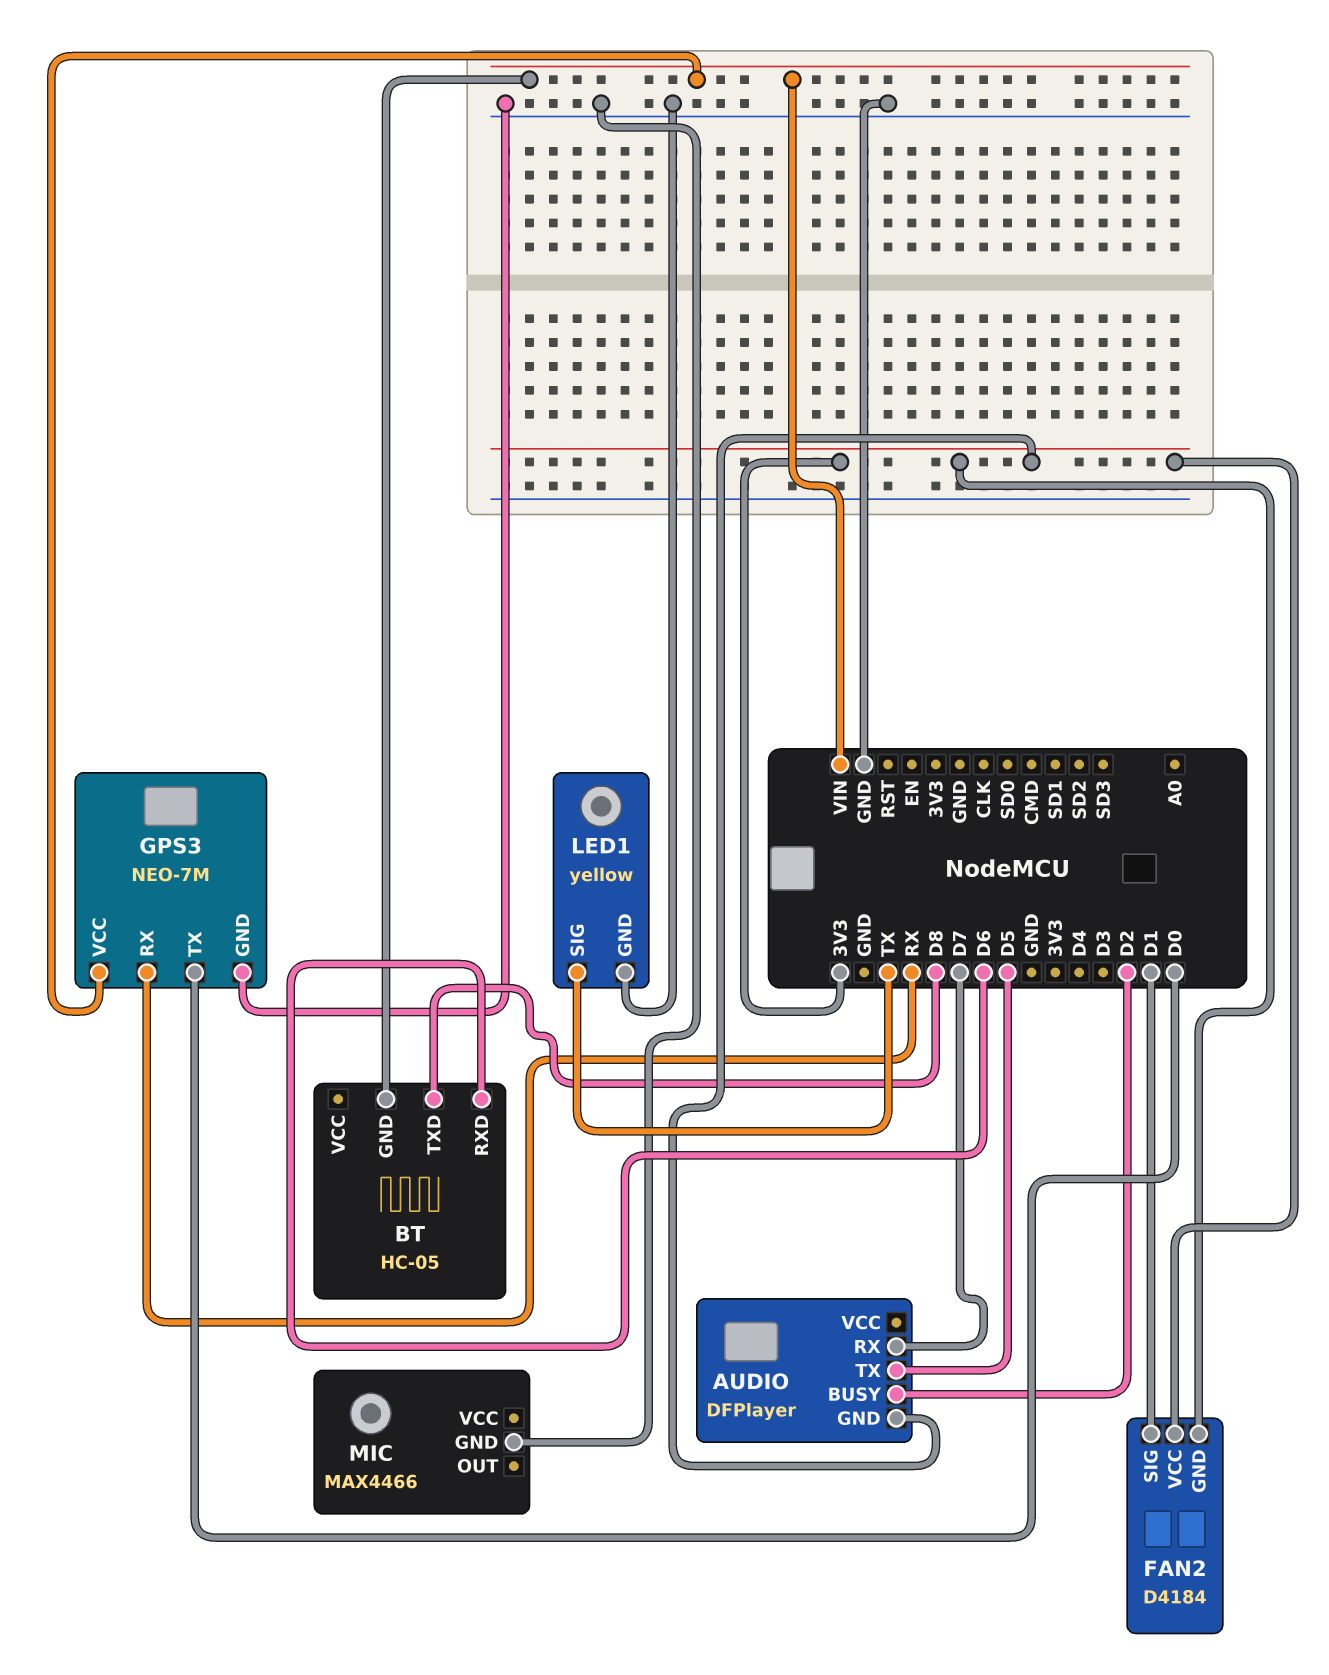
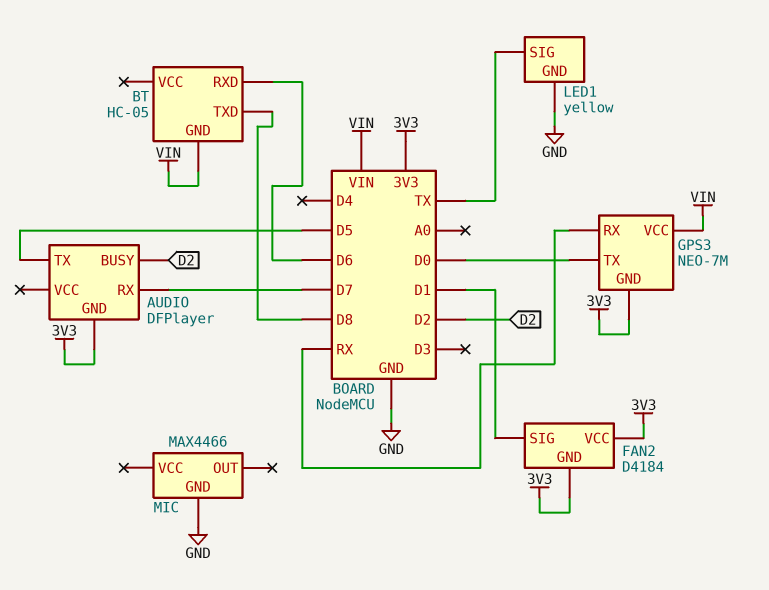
GPS3 pin GND: GND -> 3V3

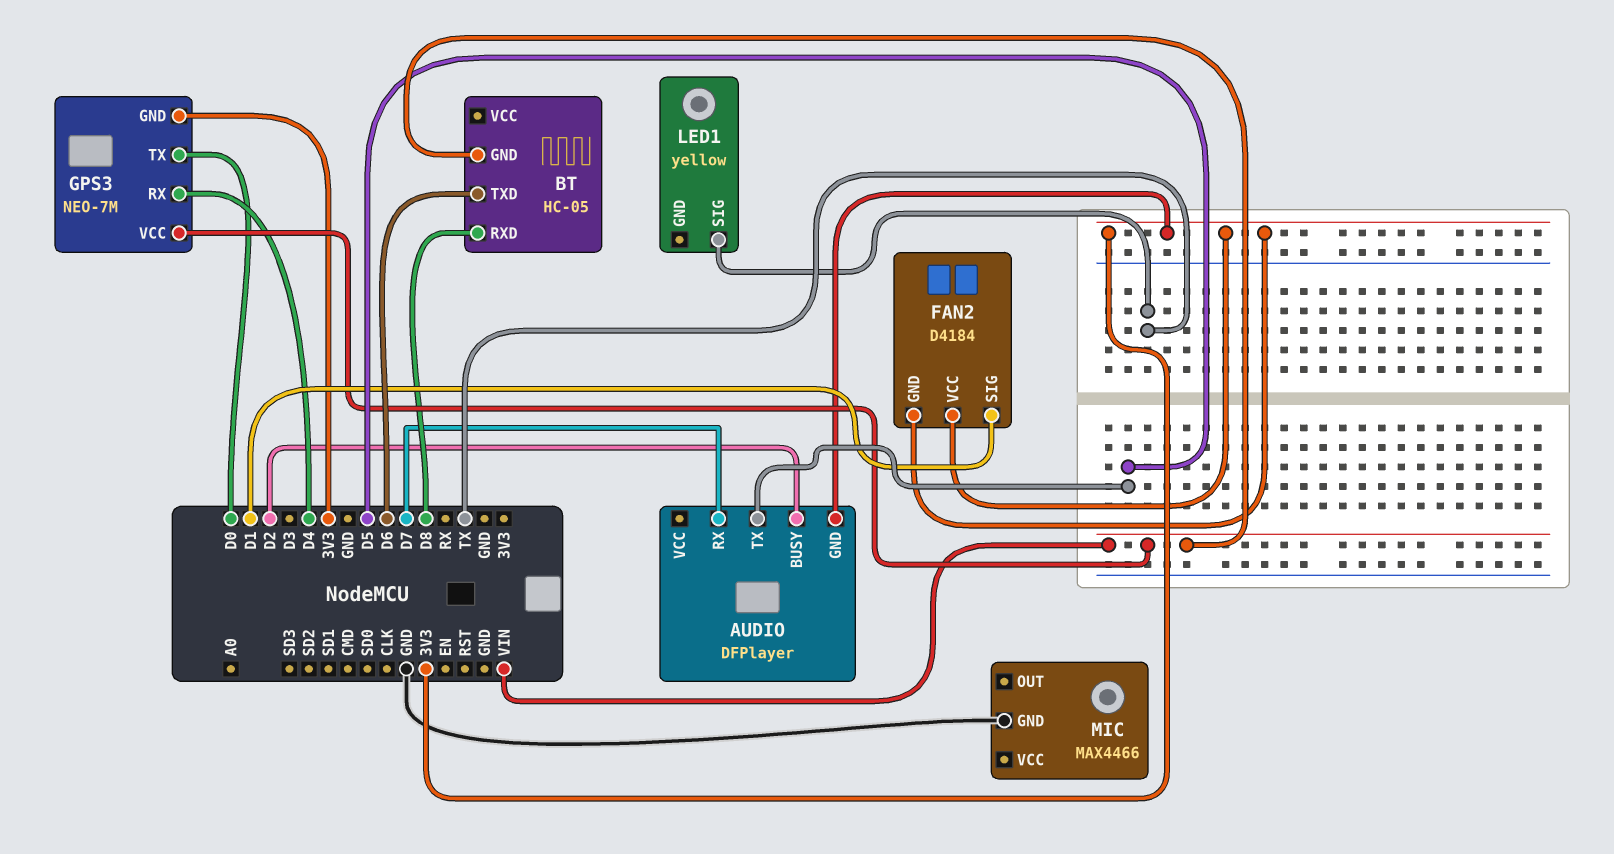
BT pin RXD: D6 -> D8
BT pin TXD: D8 -> D6
GPS3 pin RX: RX -> D4
LED1 pin GND: GND -> none

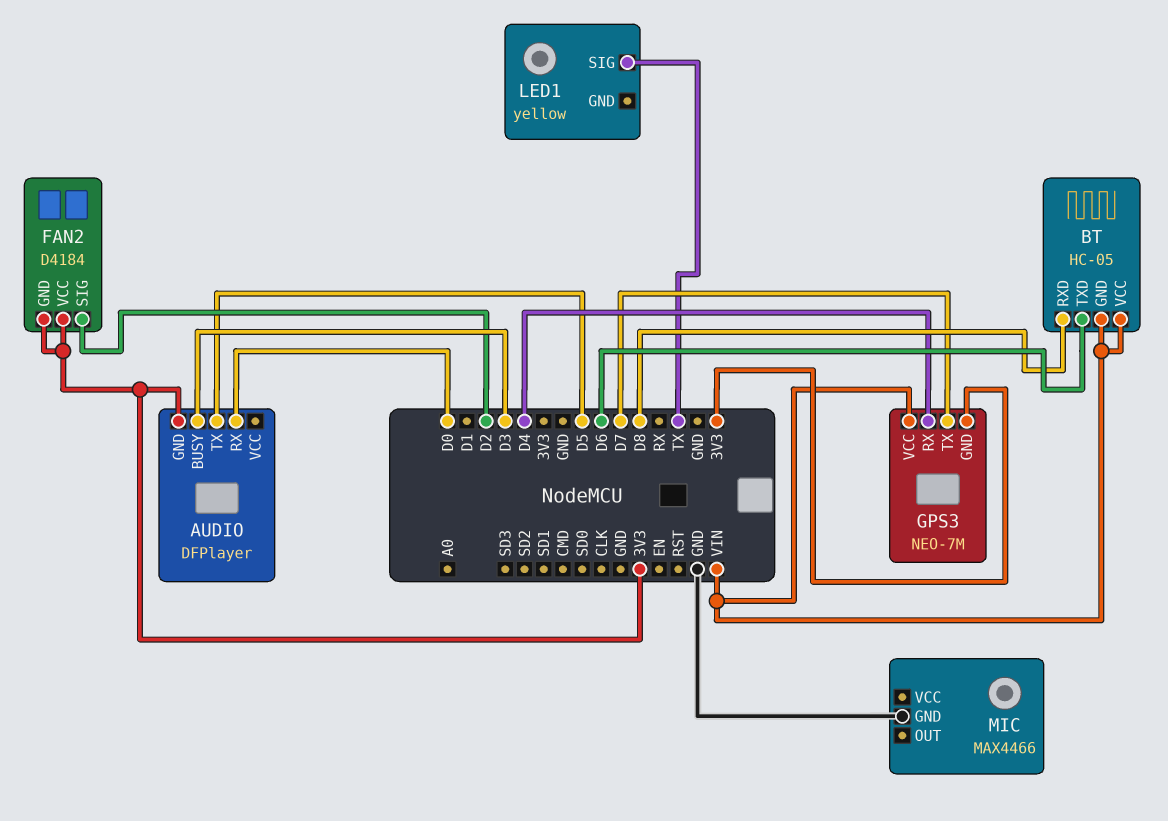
AUDIO pin BUSY: D2 -> D3
AUDIO pin RX: D7 -> D0
BT pin VCC: none -> VIN
FAN2 pin SIG: D1 -> D2
GPS3 pin TX: D0 -> D7

